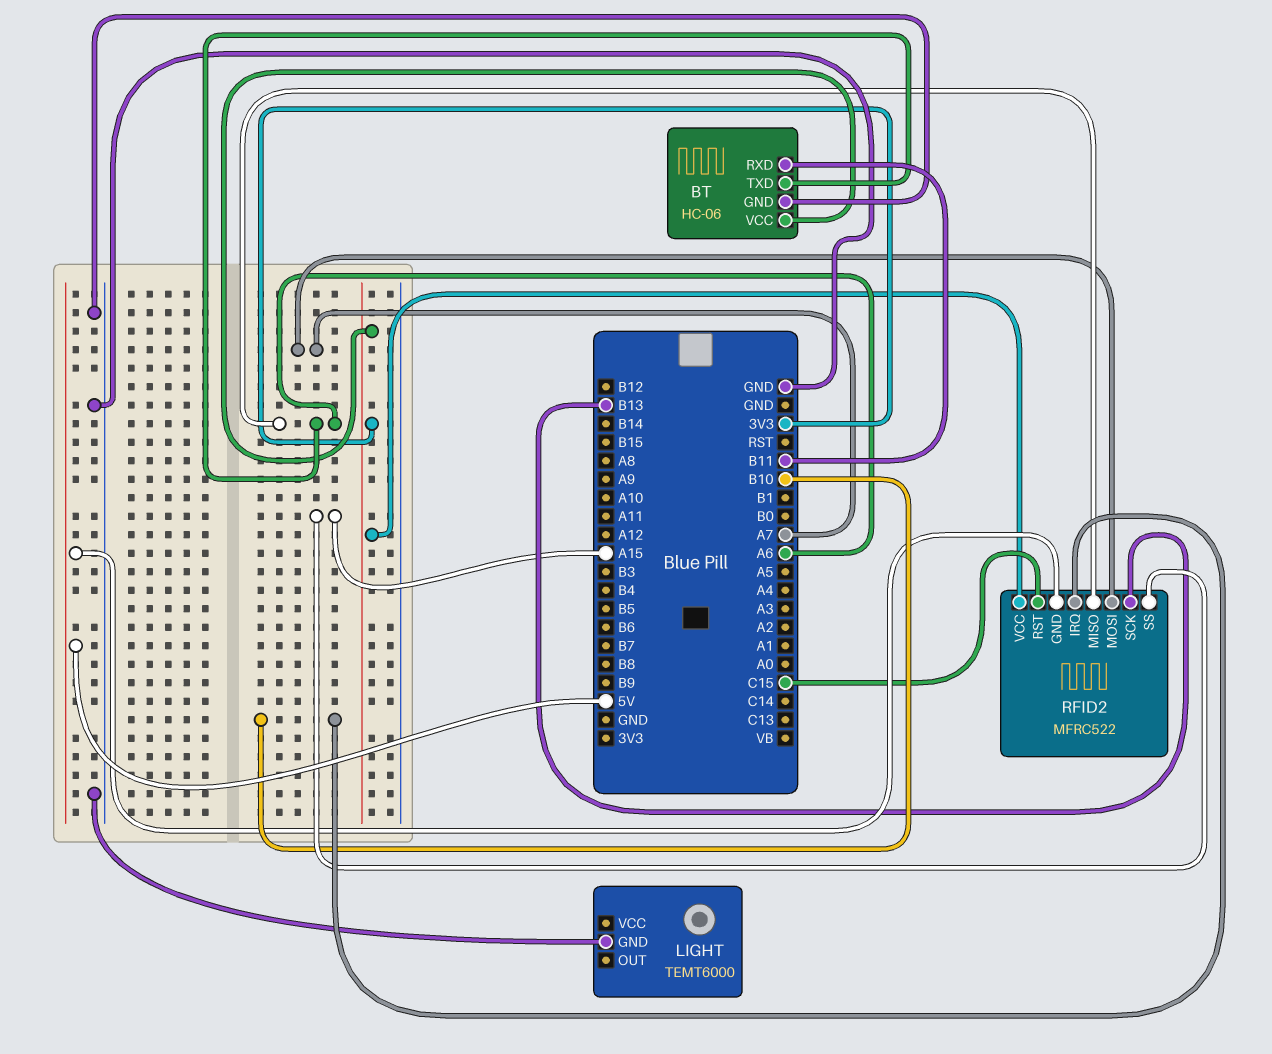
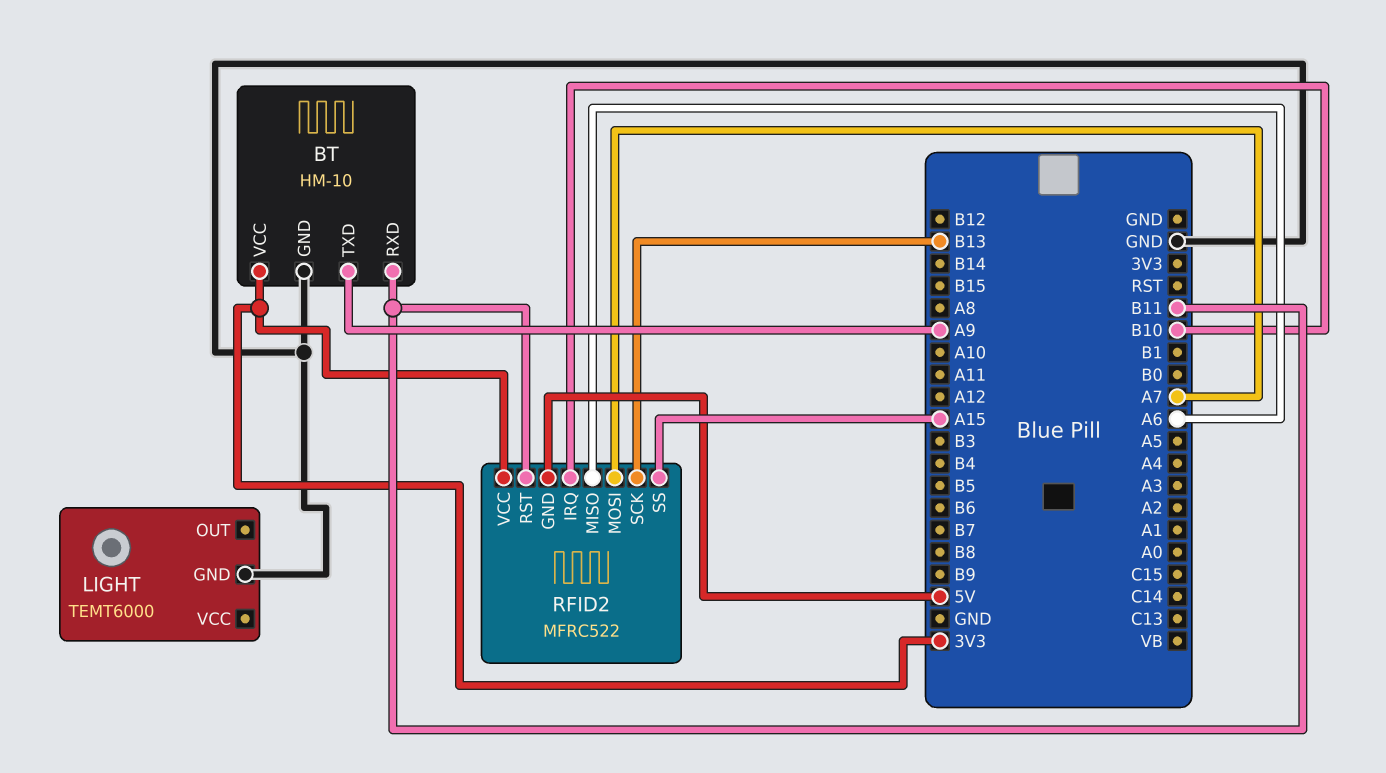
BT: HC-06 -> HM-10
BT pin TXD: A6 -> A9
RFID2 pin RST: C15 -> B11

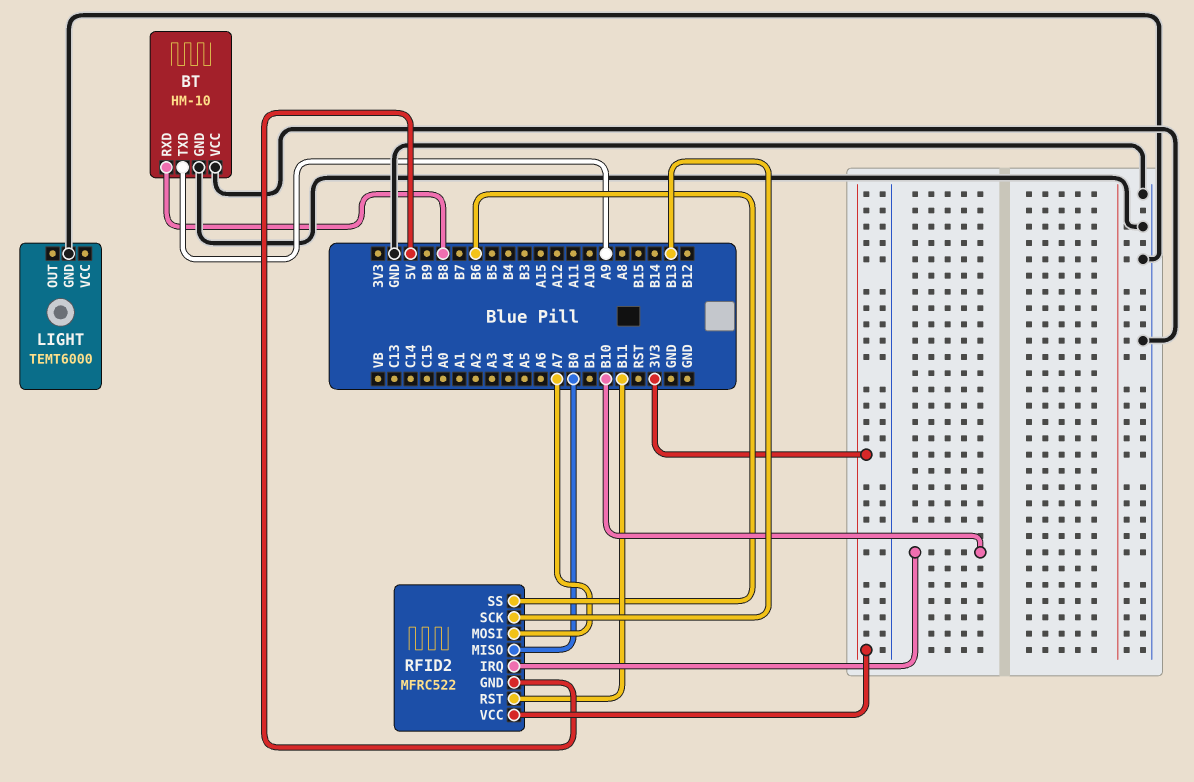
BT pin RXD: B11 -> B8
BT pin VCC: 3V3 -> GND
RFID2 pin MISO: A6 -> B0
RFID2 pin SS: A15 -> B6

